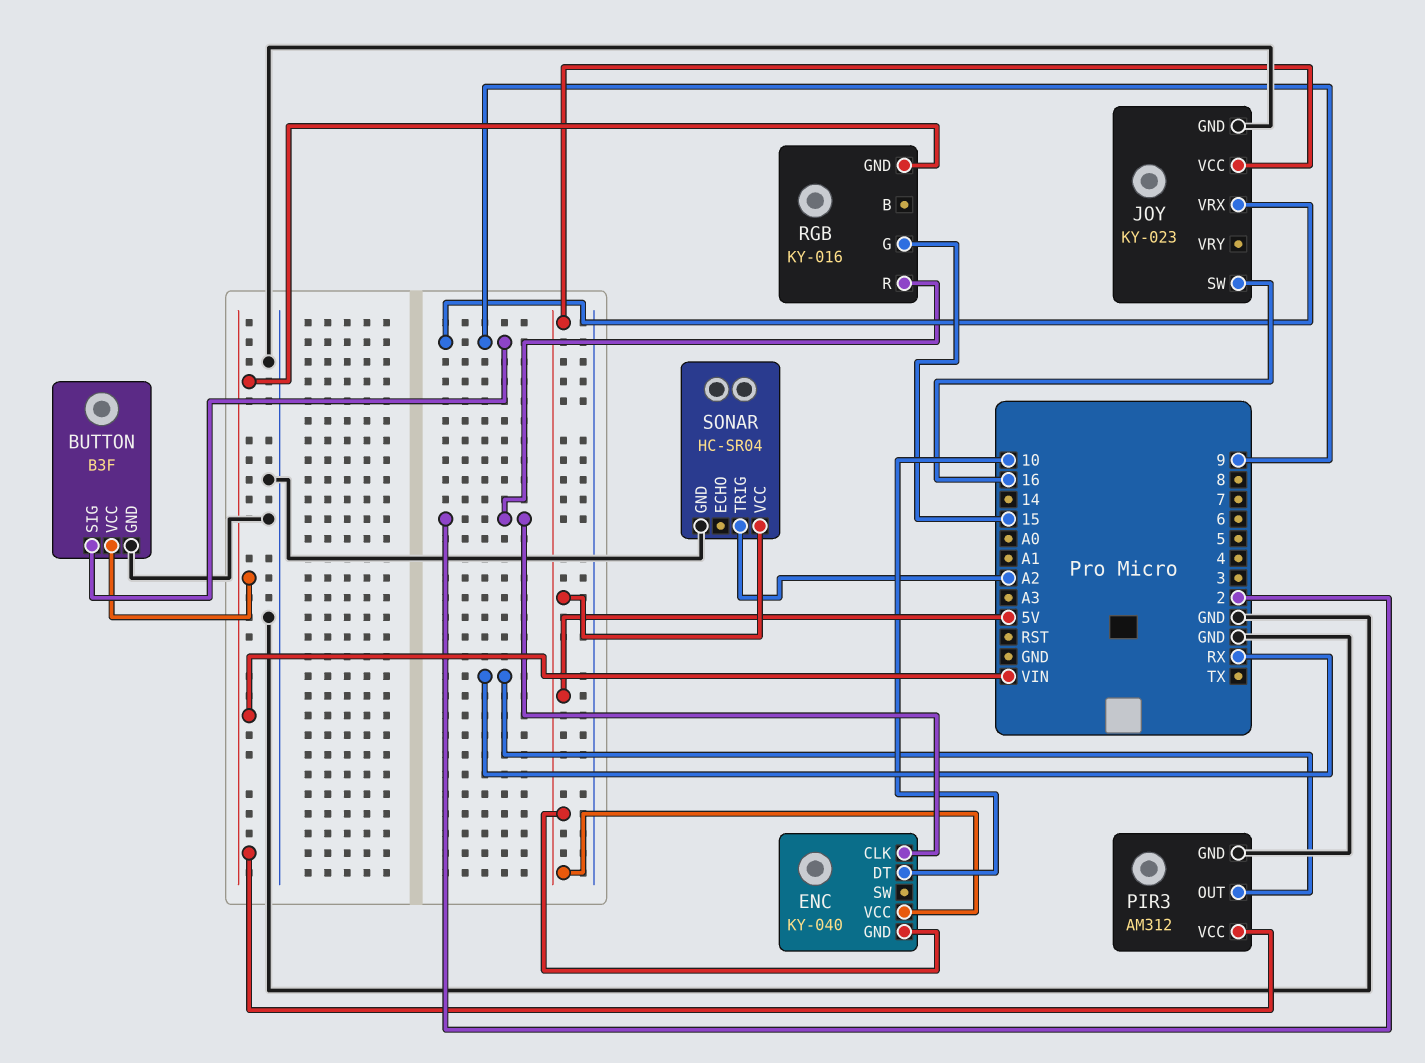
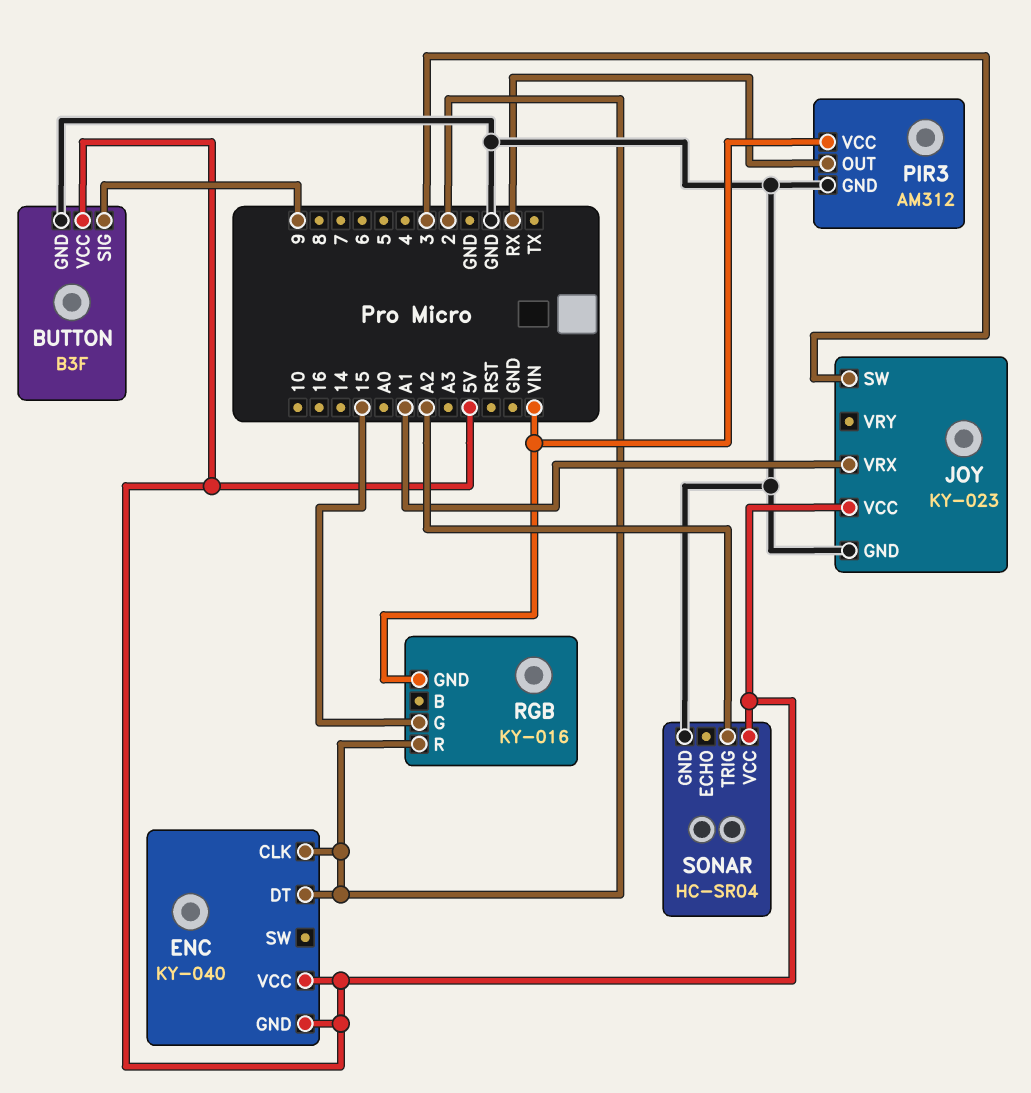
BUTTON pin VCC: VIN -> 5V
ENC pin DT: 10 -> 2
JOY pin SW: 16 -> 3
JOY pin VRX: 9 -> A1

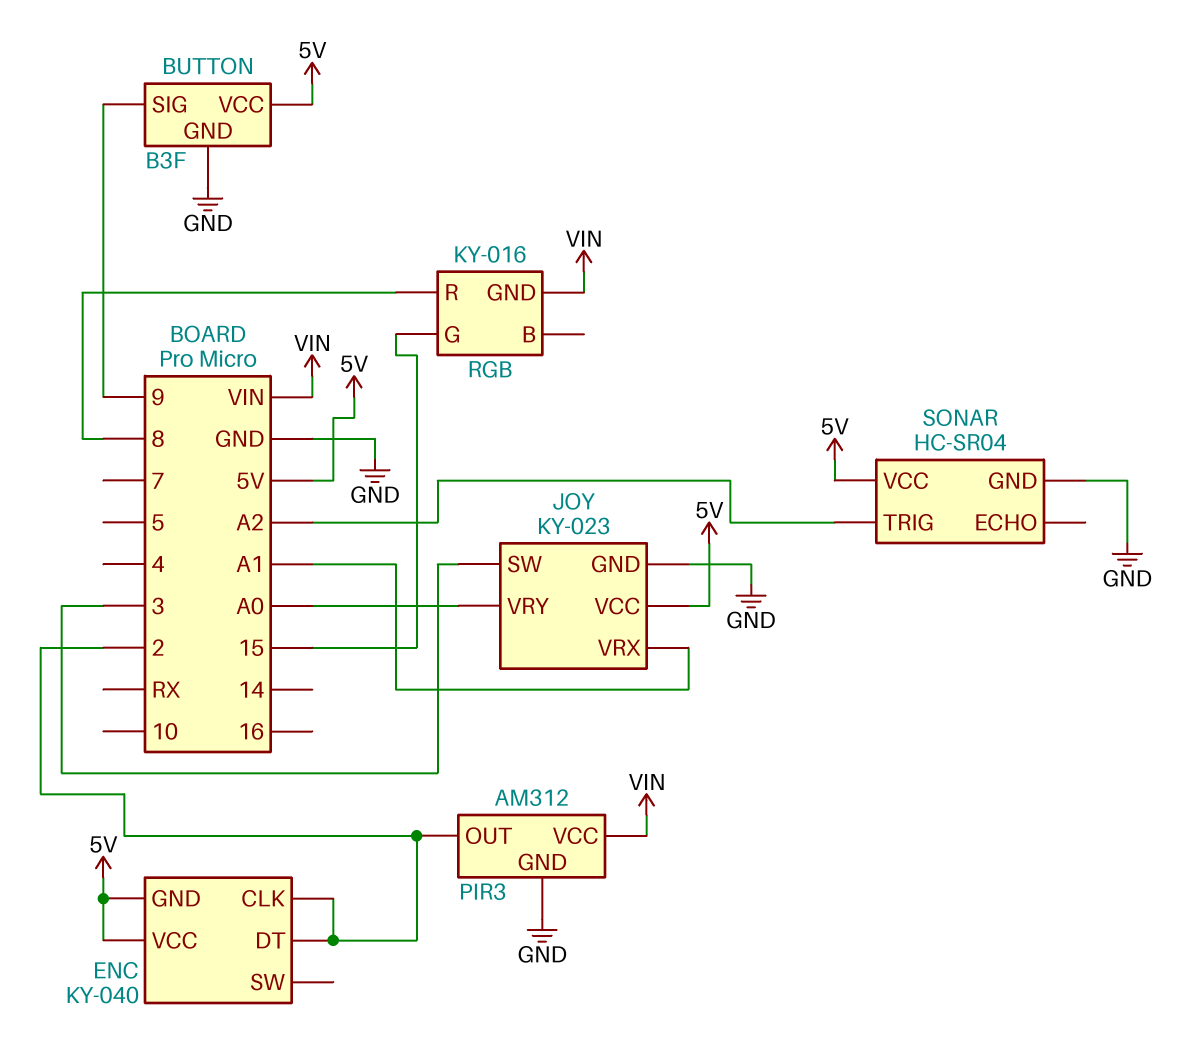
JOY pin VRY: none -> A0
PIR3 pin OUT: RX -> 2
RGB pin R: 2 -> 8

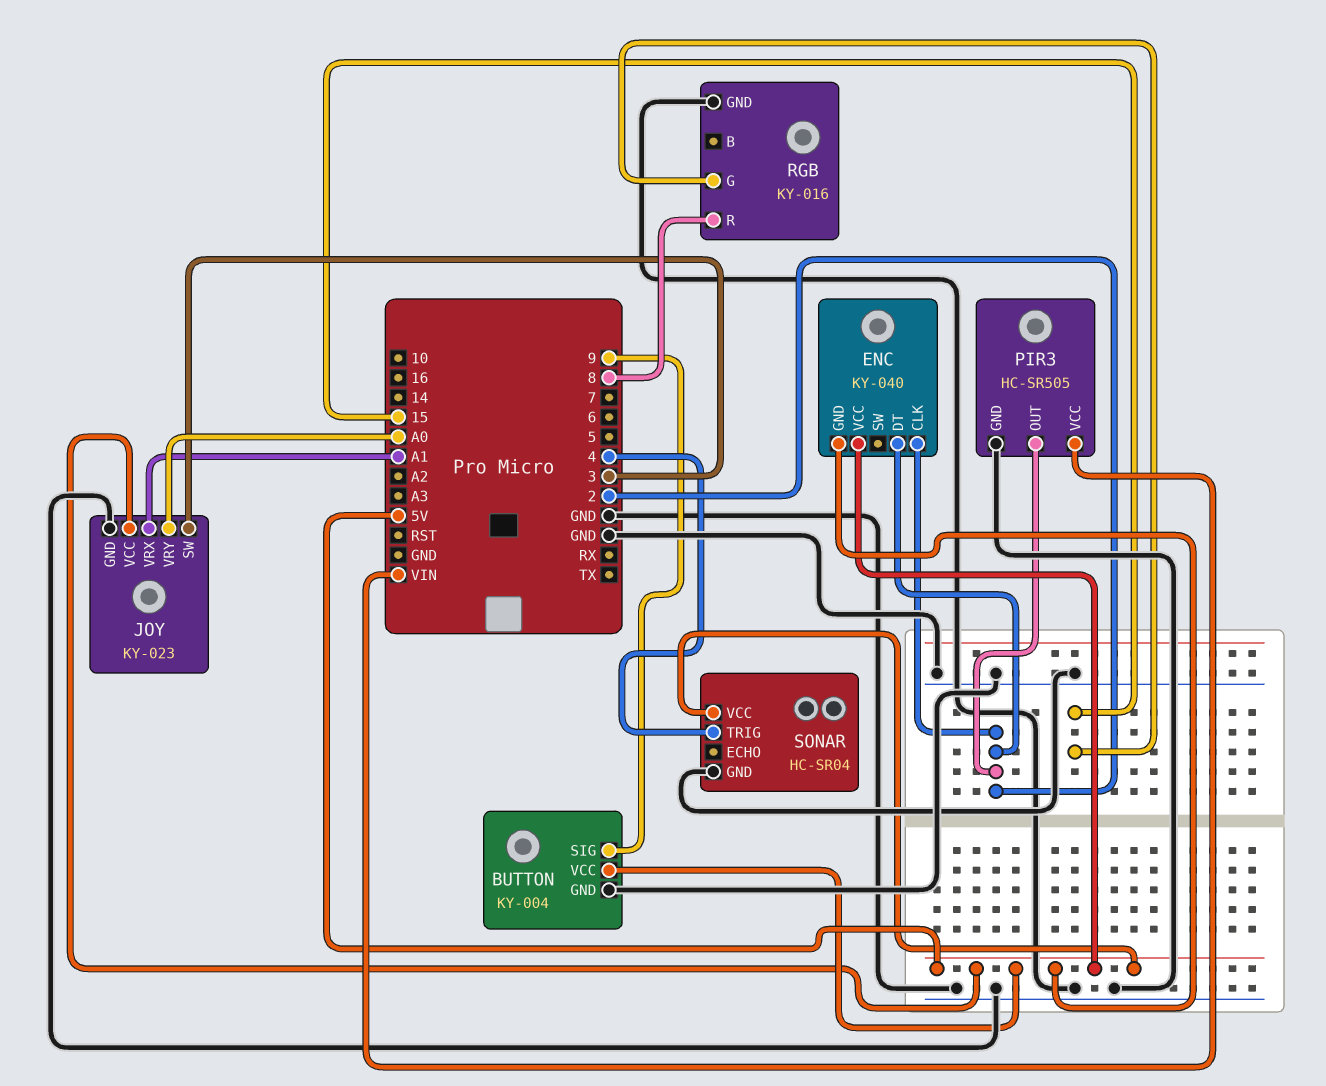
BUTTON: B3F -> KY-004
PIR3: AM312 -> HC-SR505
RGB pin GND: VIN -> GND
SONAR pin TRIG: A2 -> 4

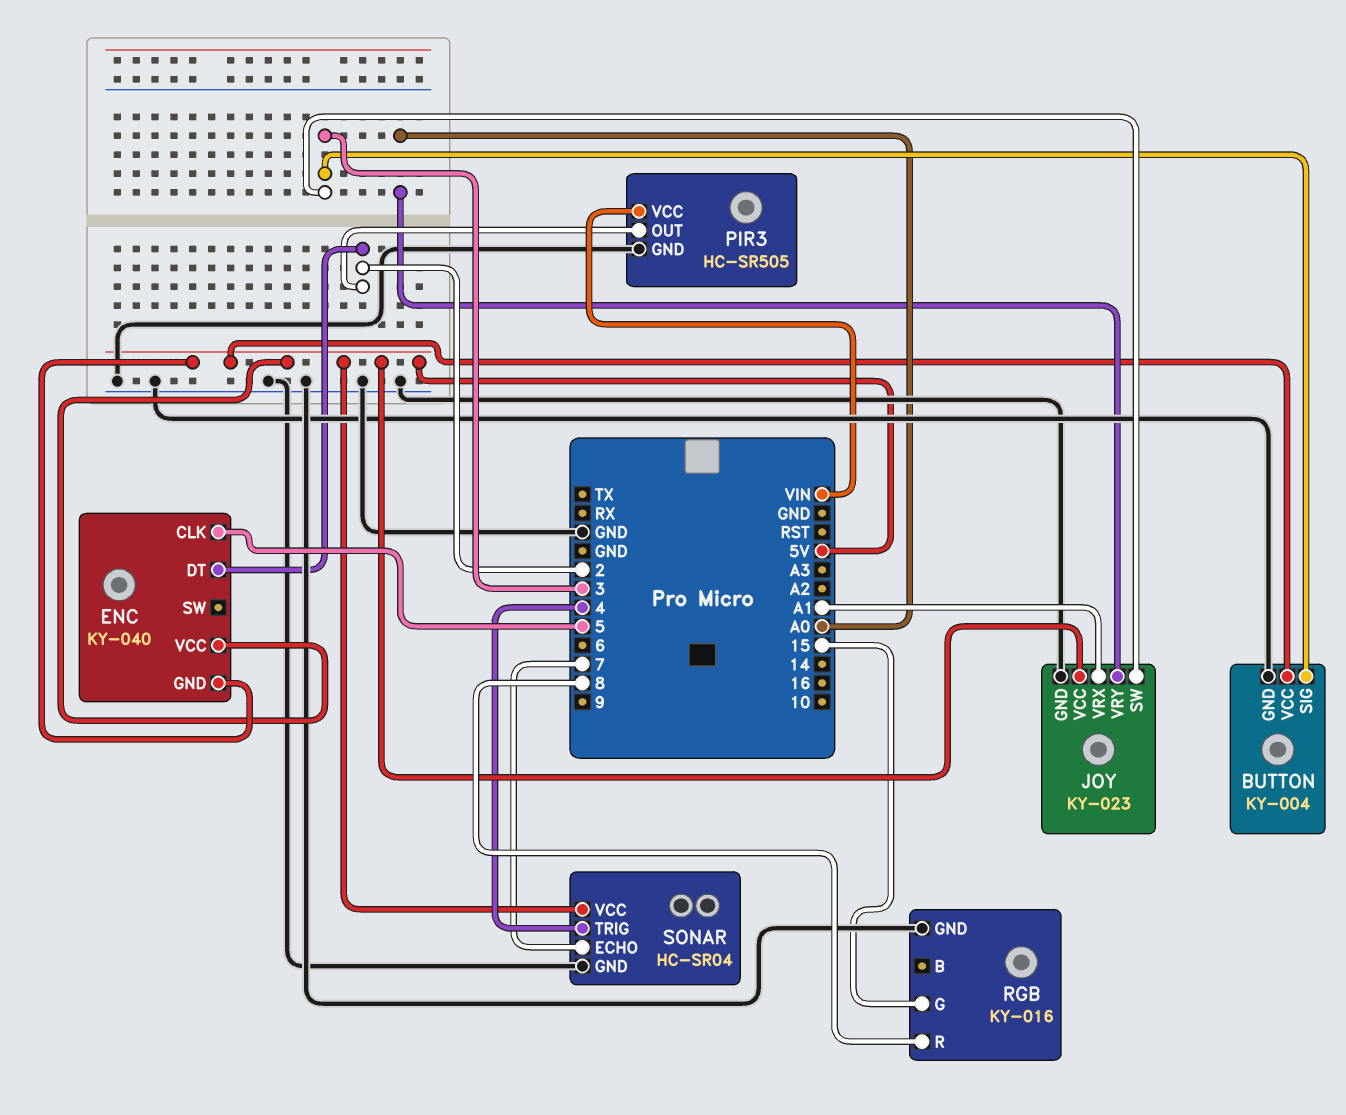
BUTTON pin SIG: 9 -> 3
ENC pin CLK: 2 -> 5
SONAR pin ECHO: none -> 7

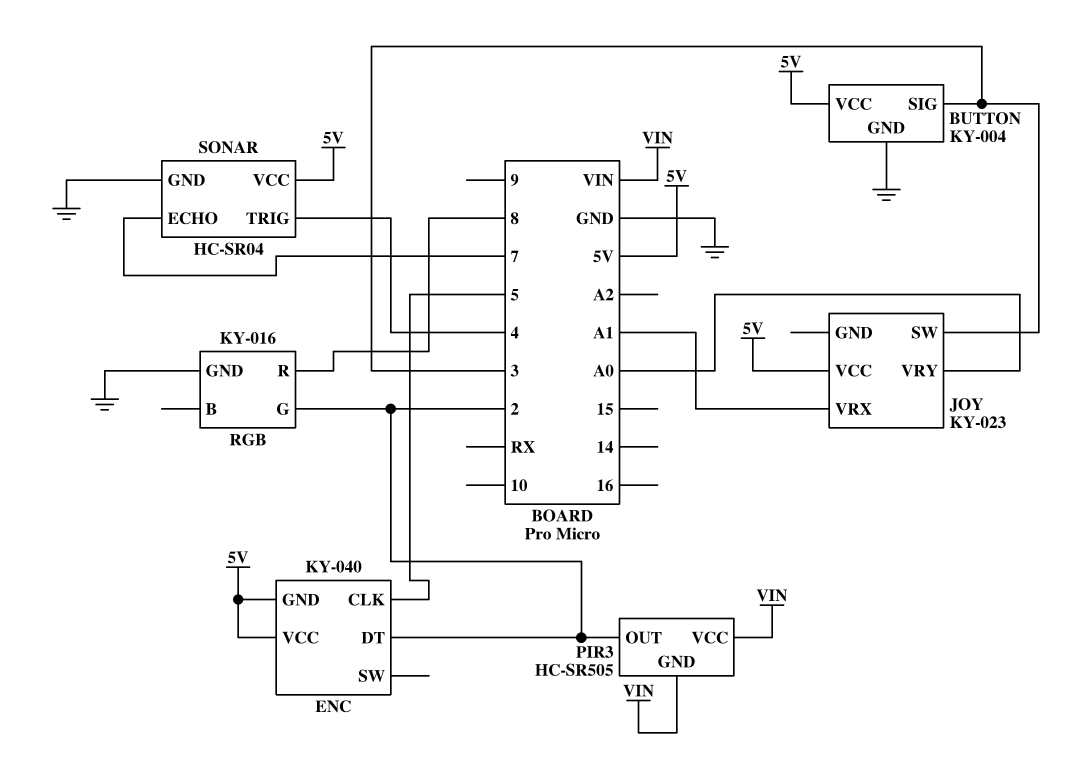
JOY pin GND: GND -> none
PIR3 pin GND: GND -> VIN
RGB pin G: 15 -> 2

